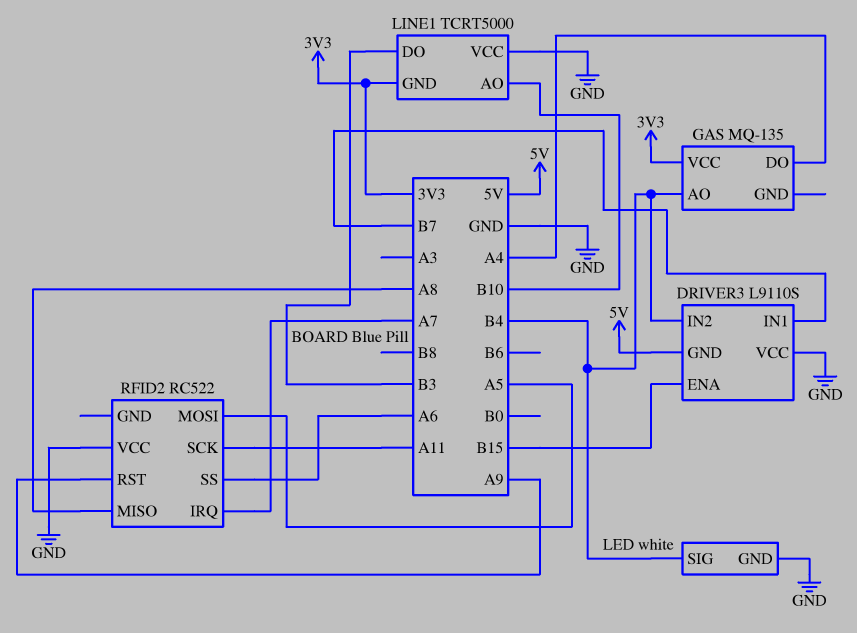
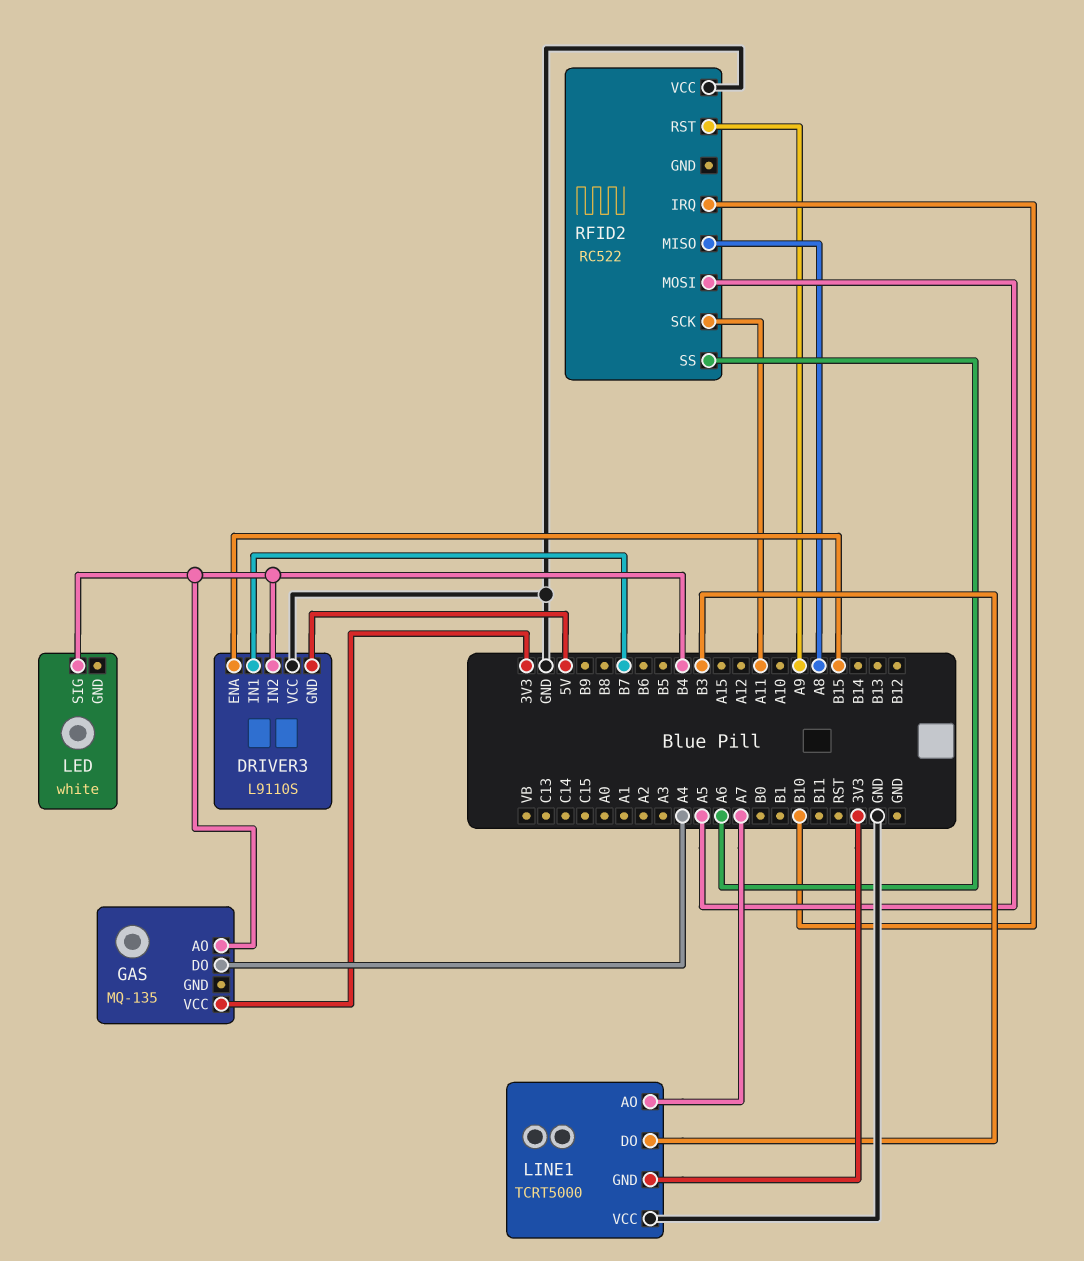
LED pin GND: GND -> none
LINE1 pin AO: B10 -> A7
RFID2 pin IRQ: A7 -> B10

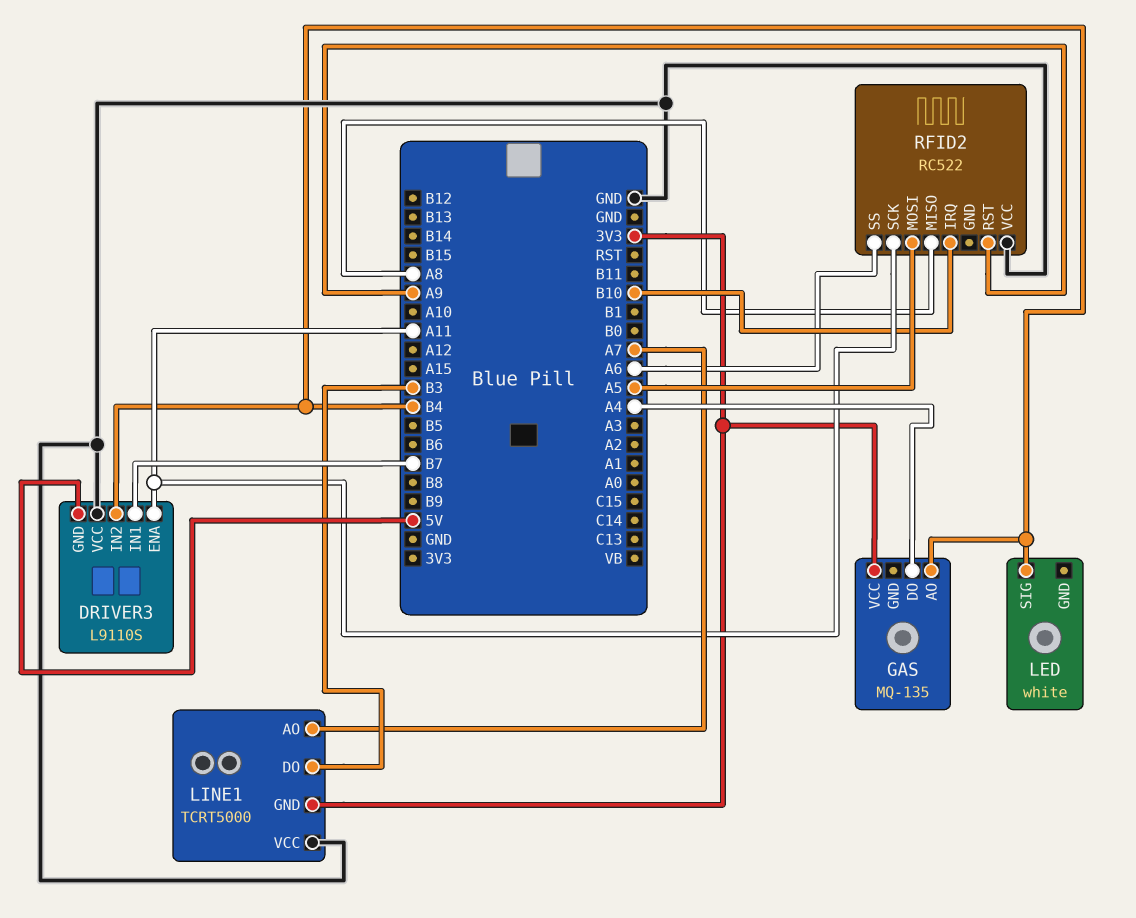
DRIVER3 pin ENA: B15 -> A11

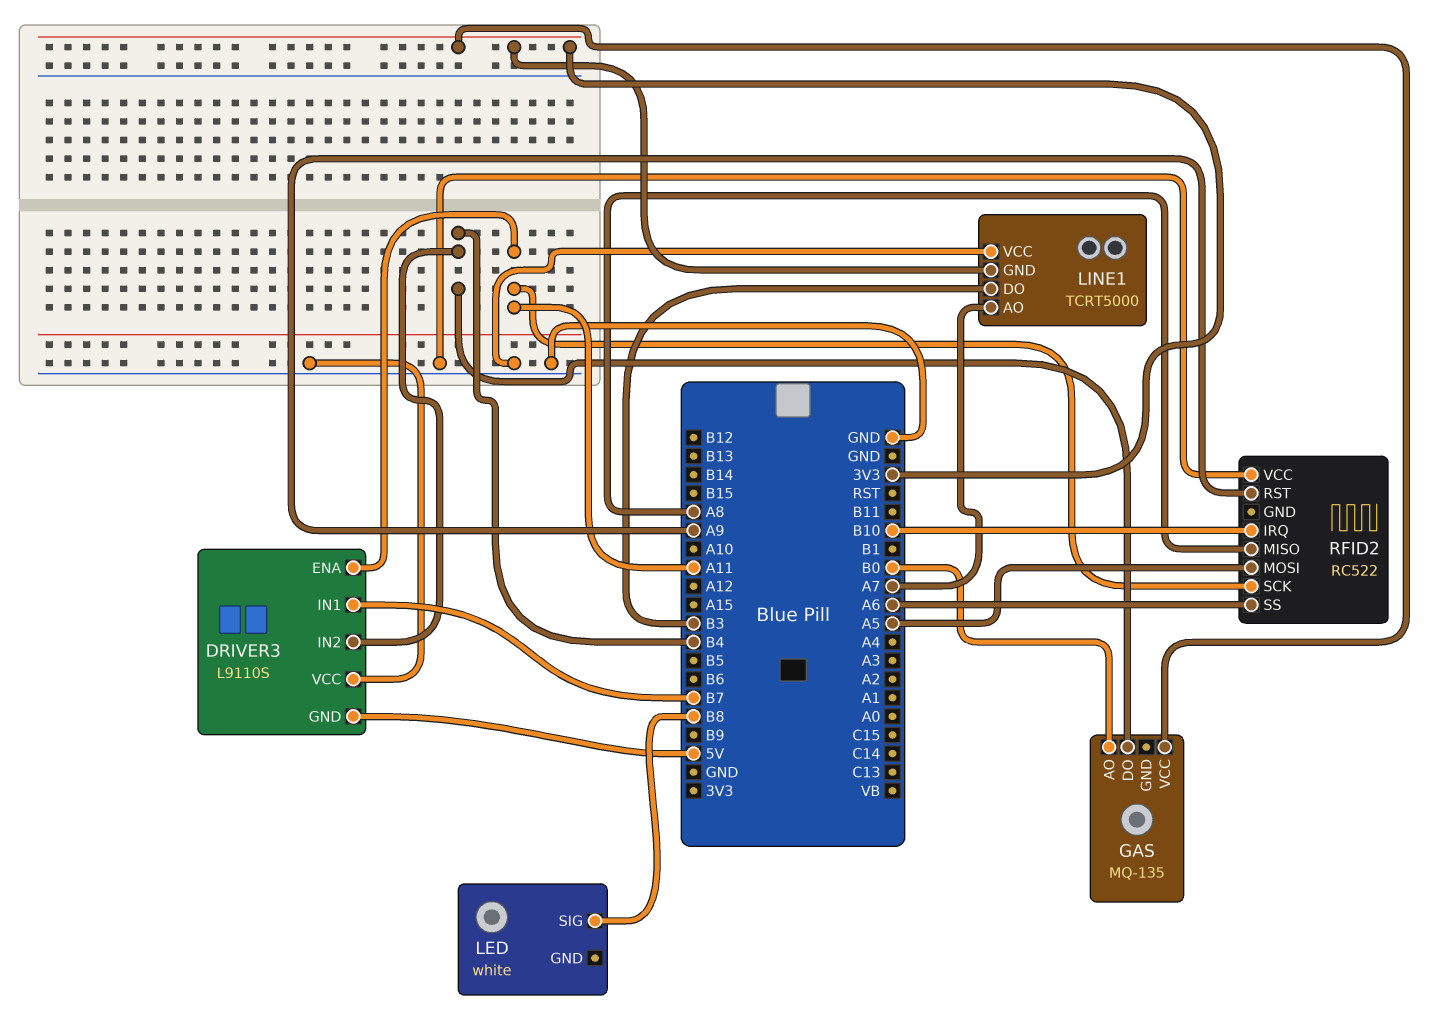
GAS pin AO: B4 -> B0
GAS pin DO: A4 -> B4
LED pin SIG: B4 -> B8

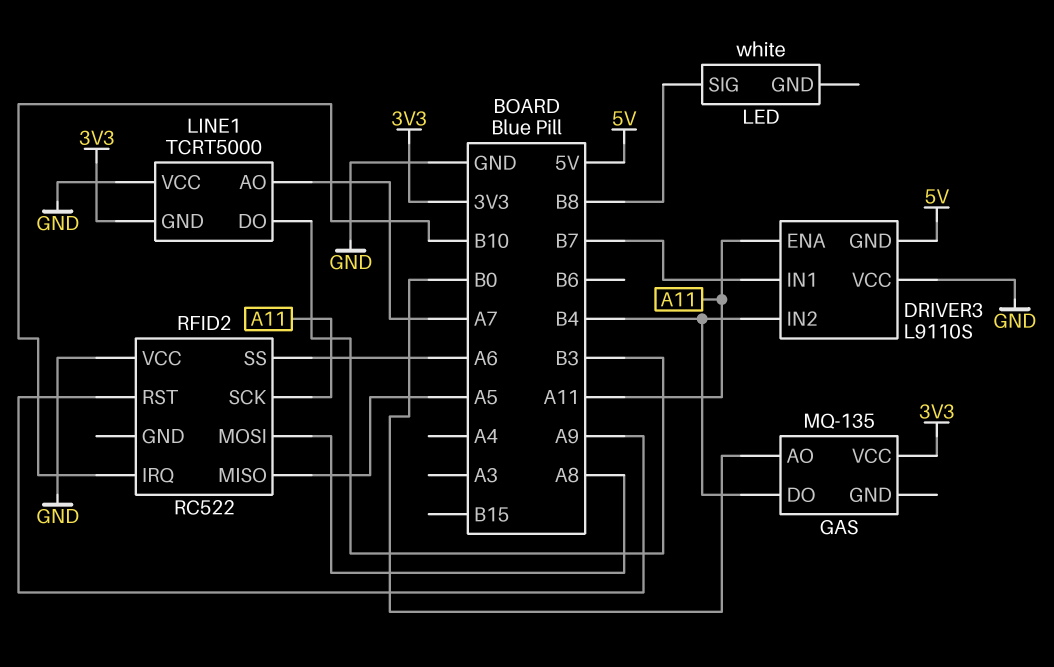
RFID2 pin MISO: A8 -> A5
RFID2 pin MOSI: A5 -> A8

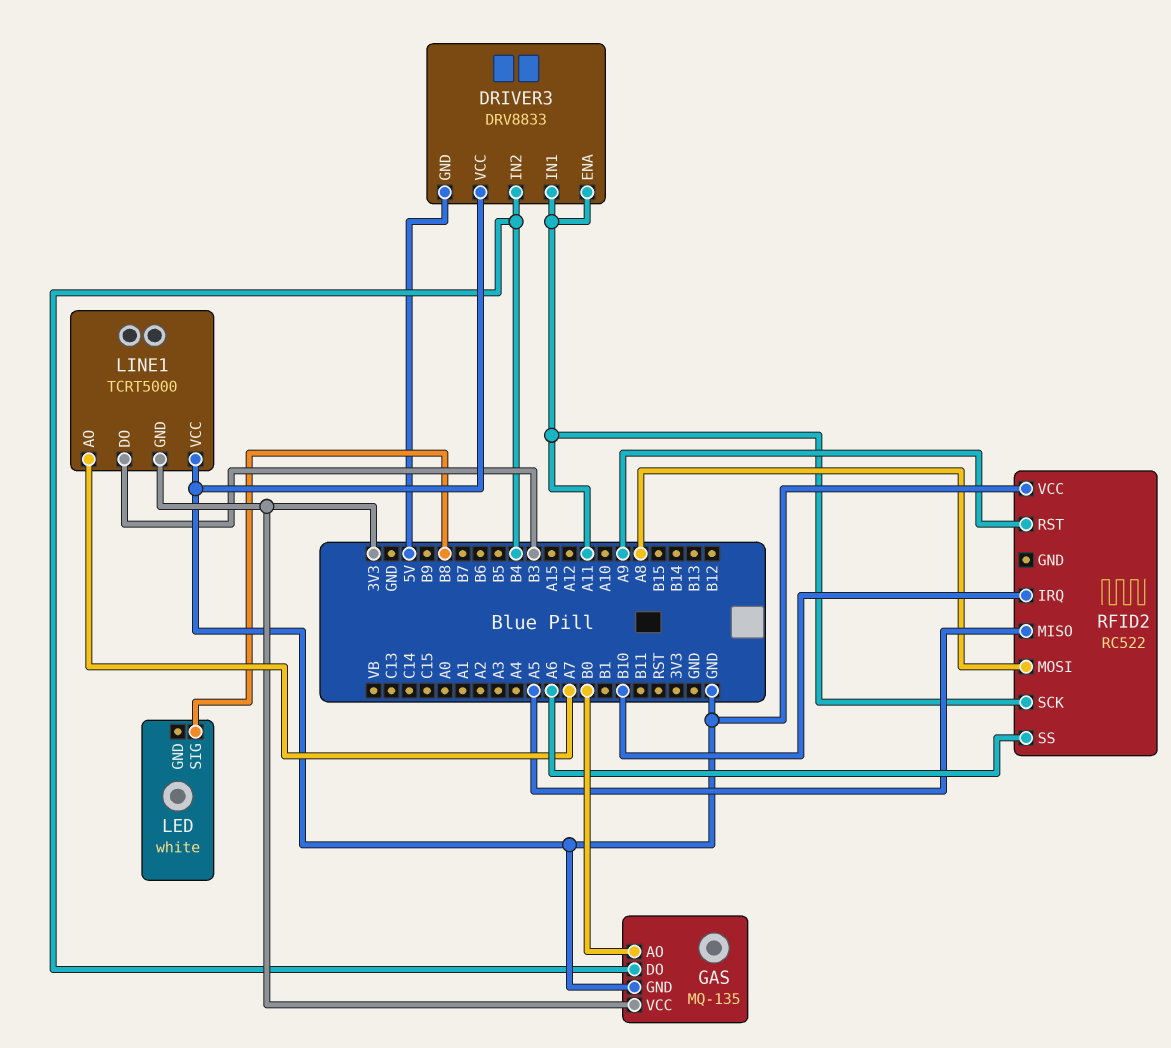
DRIVER3: L9110S -> DRV8833
DRIVER3 pin IN1: B7 -> A11
GAS pin GND: none -> GND

